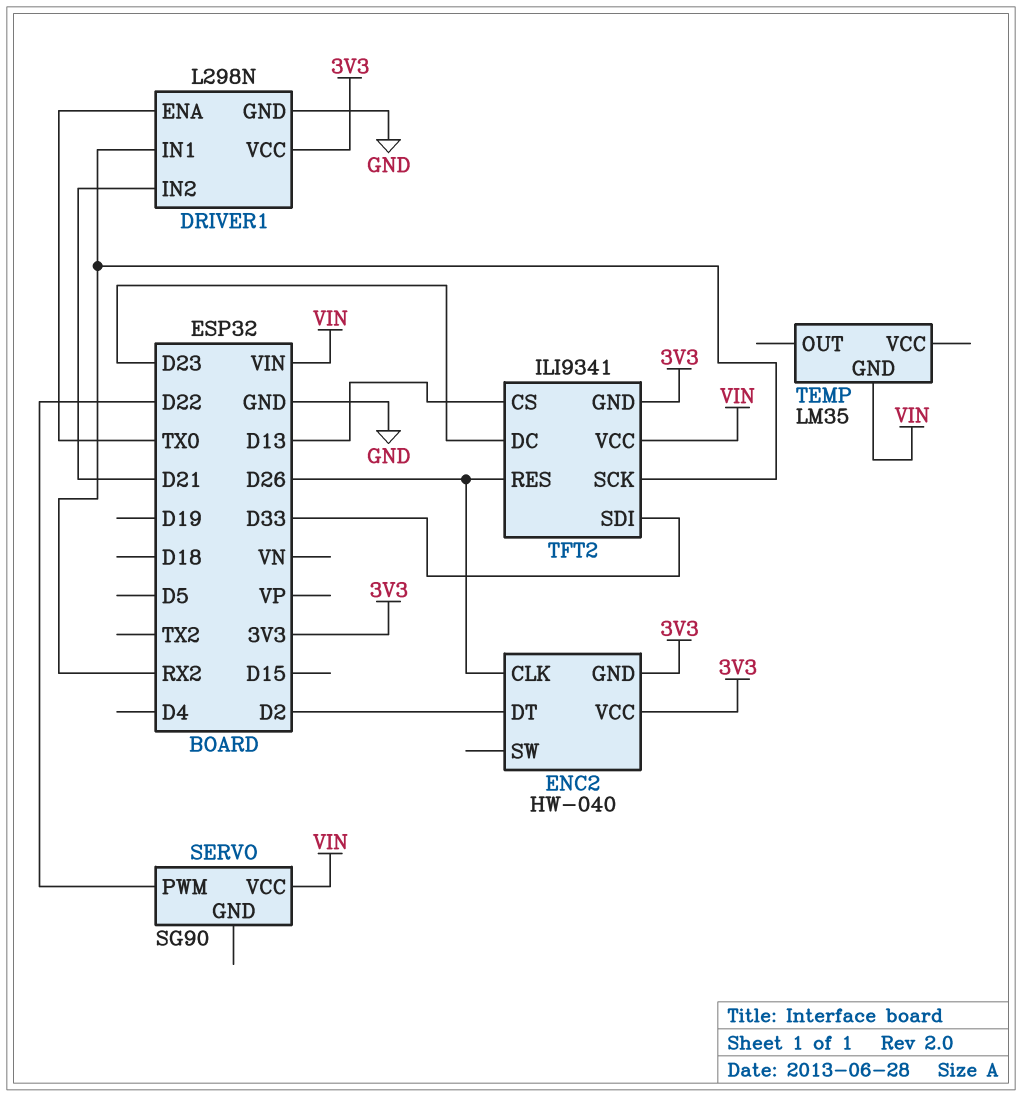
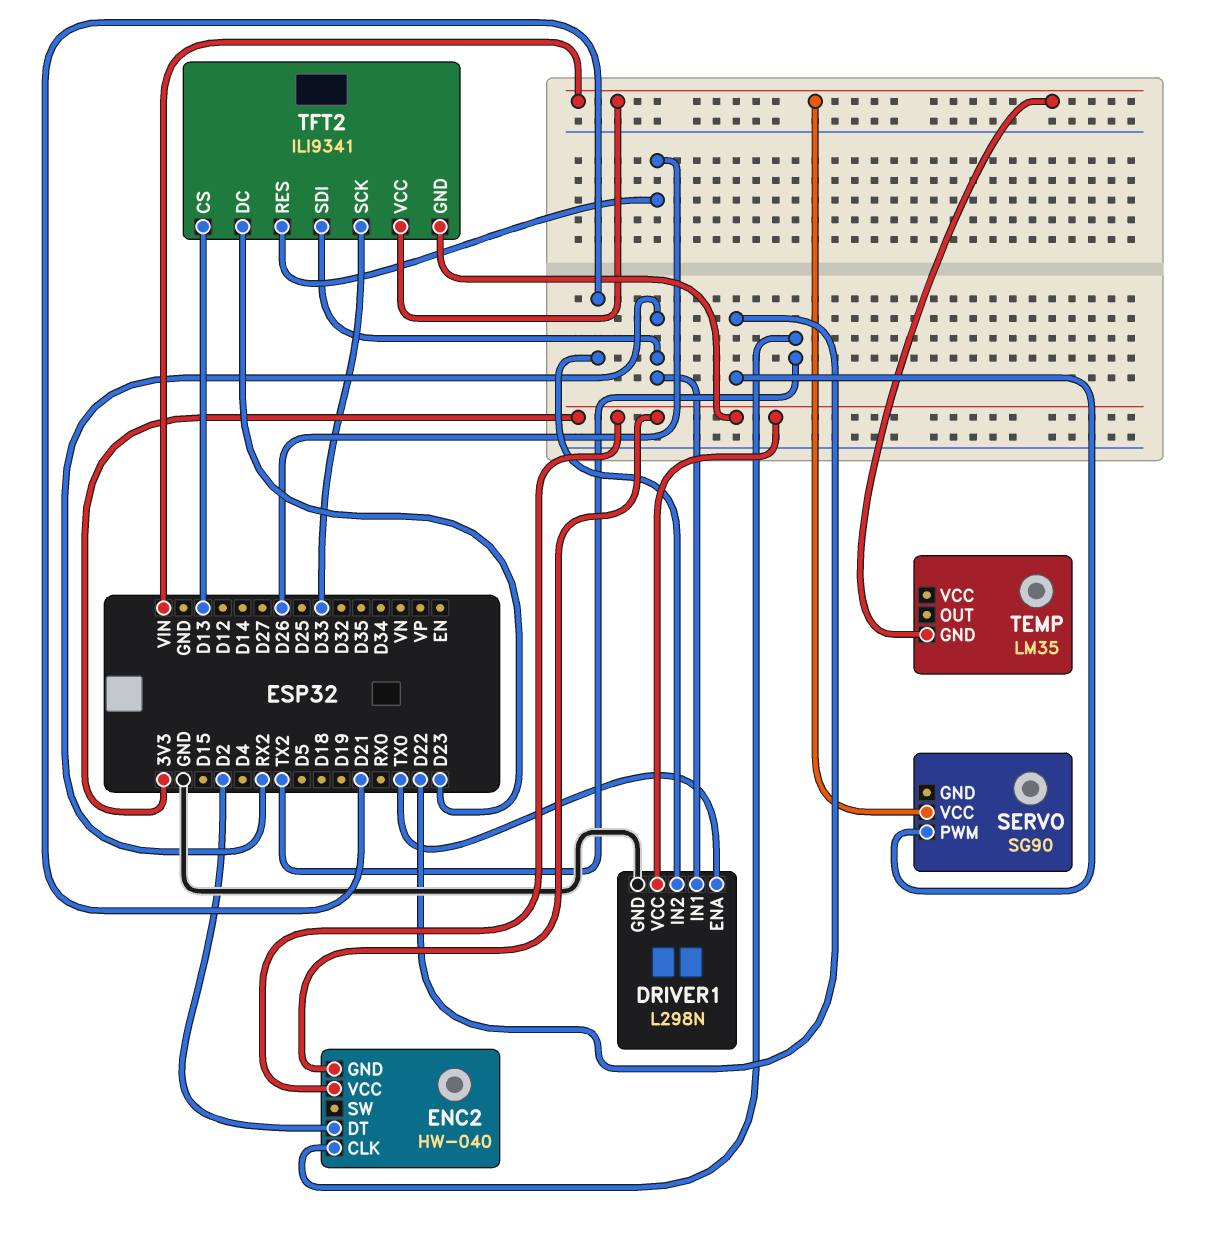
ENC2 pin CLK: D26 -> TX2
TFT2 pin SCK: RX2 -> D33
TFT2 pin SDI: D33 -> RX2

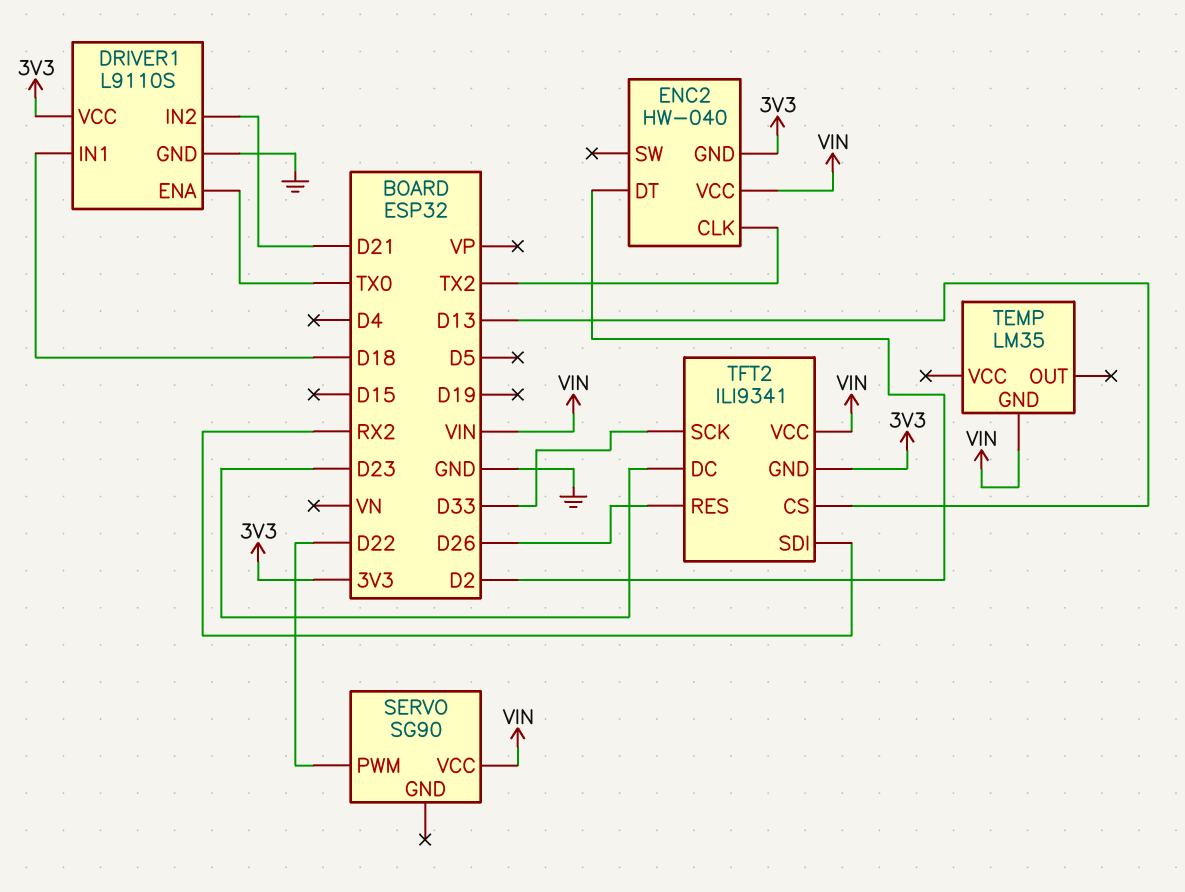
DRIVER1: L298N -> L9110S
DRIVER1 pin IN1: RX2 -> D18
ENC2 pin VCC: 3V3 -> VIN

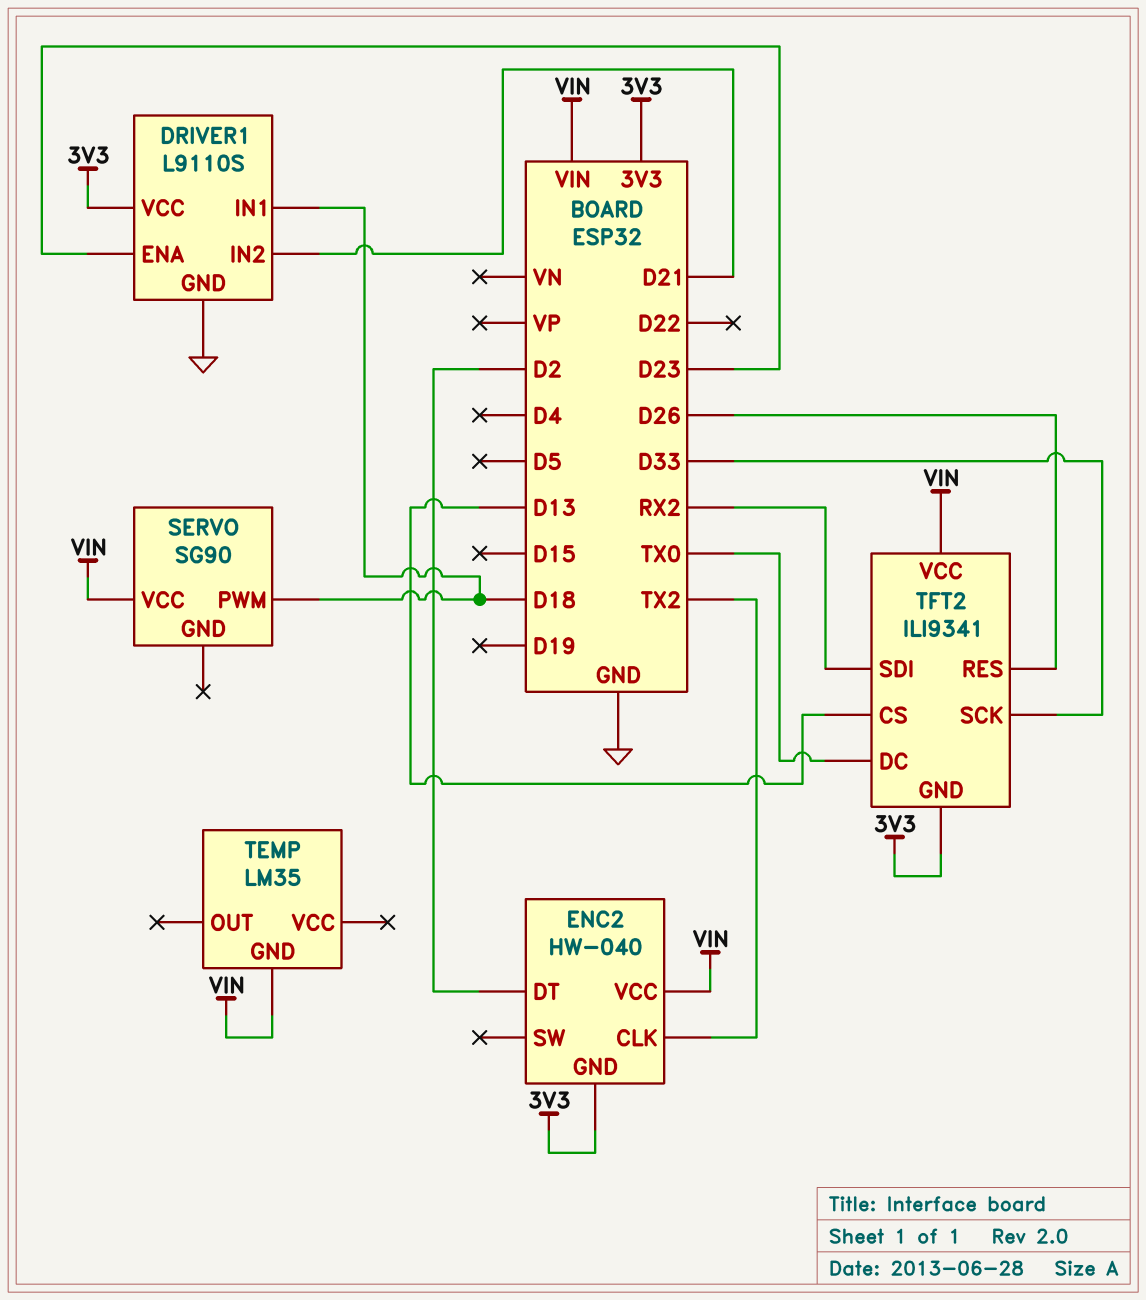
DRIVER1 pin ENA: TX0 -> D23
SERVO pin PWM: D22 -> D18
TFT2 pin DC: D23 -> TX0

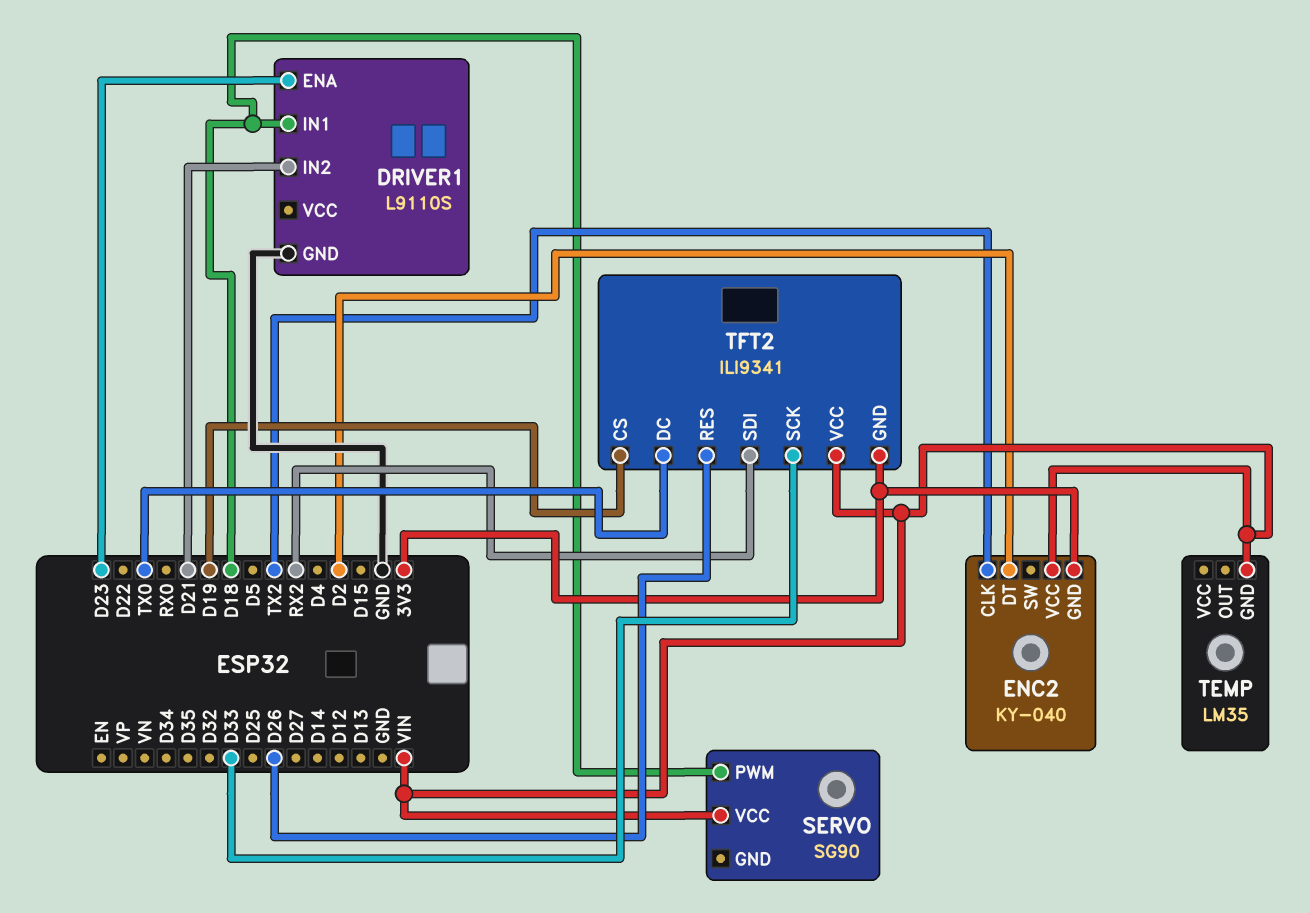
DRIVER1 pin VCC: 3V3 -> none
ENC2: HW-040 -> KY-040
TFT2 pin CS: D13 -> D19

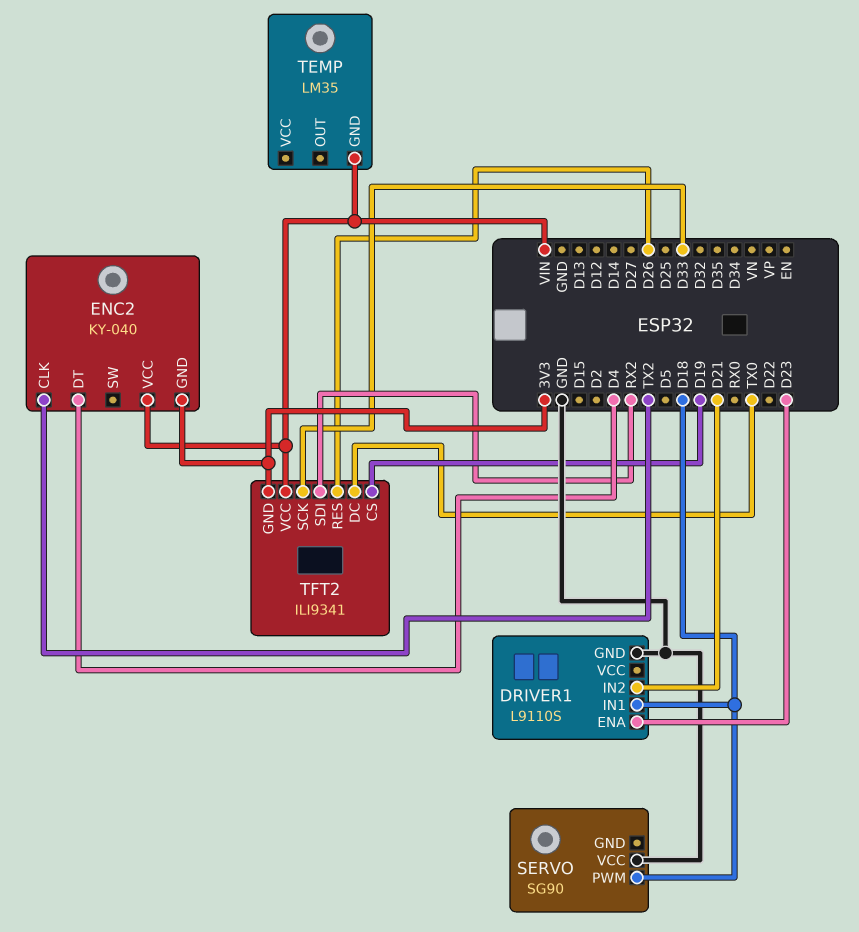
ENC2 pin DT: D2 -> D4
SERVO pin VCC: VIN -> GND

